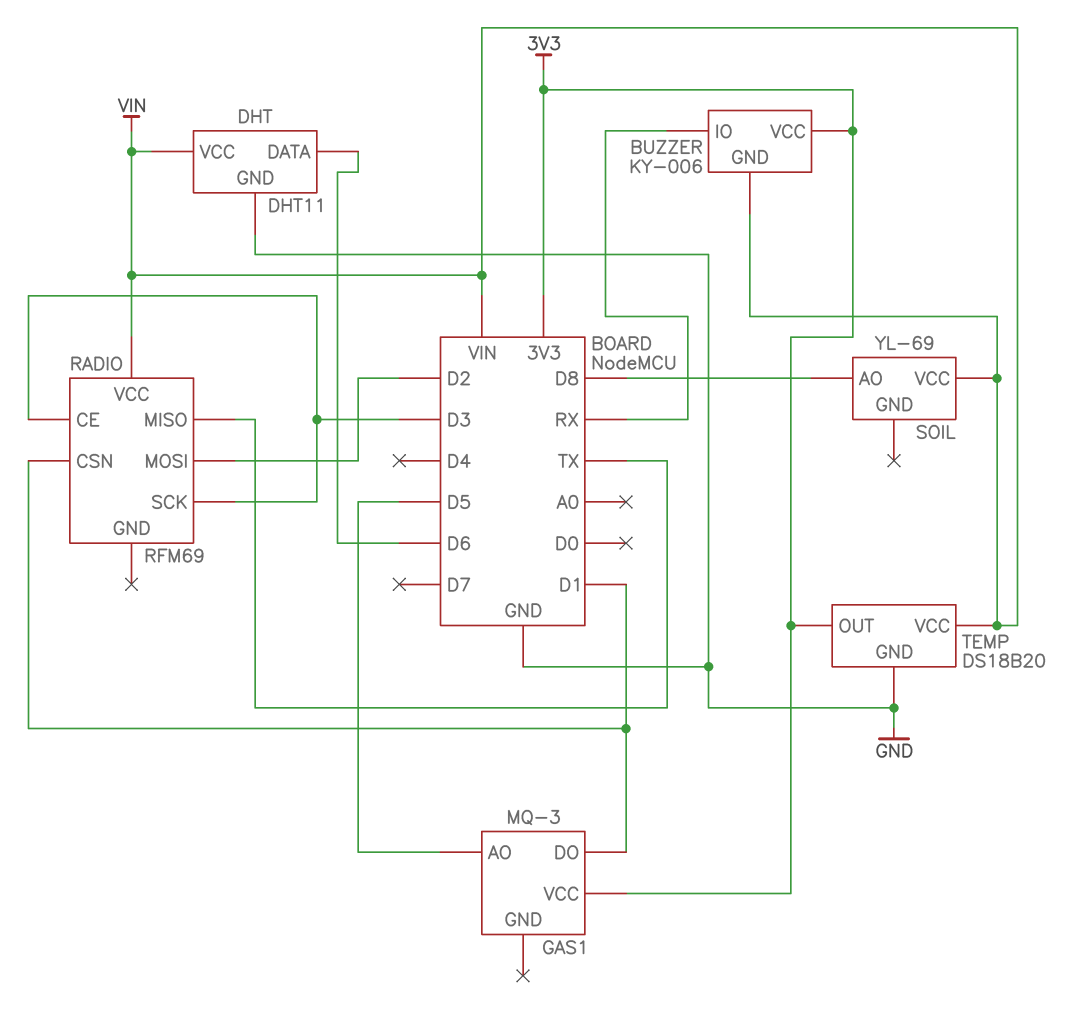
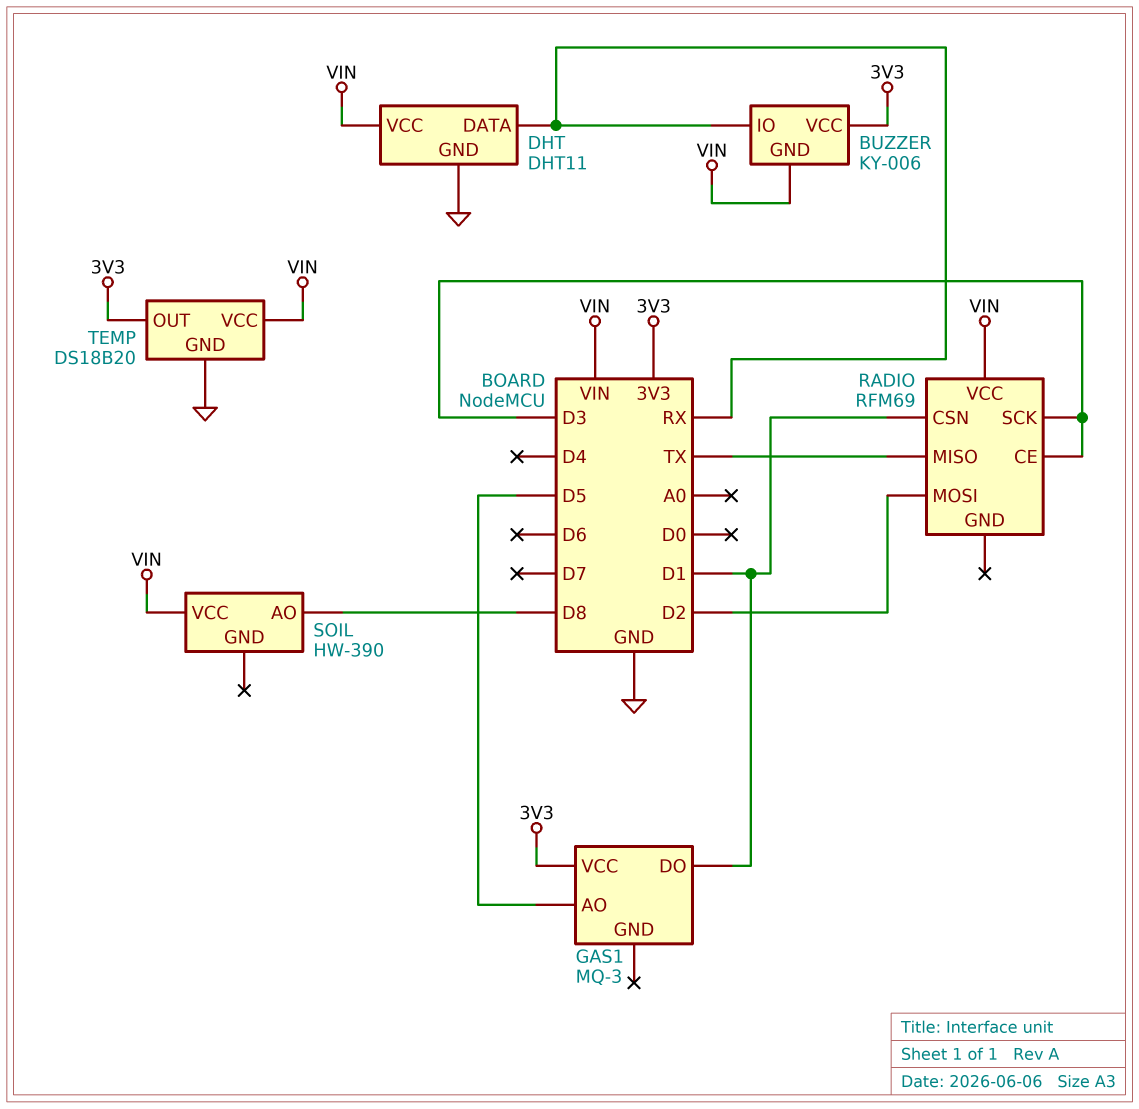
DHT pin DATA: D6 -> RX
SOIL: YL-69 -> HW-390

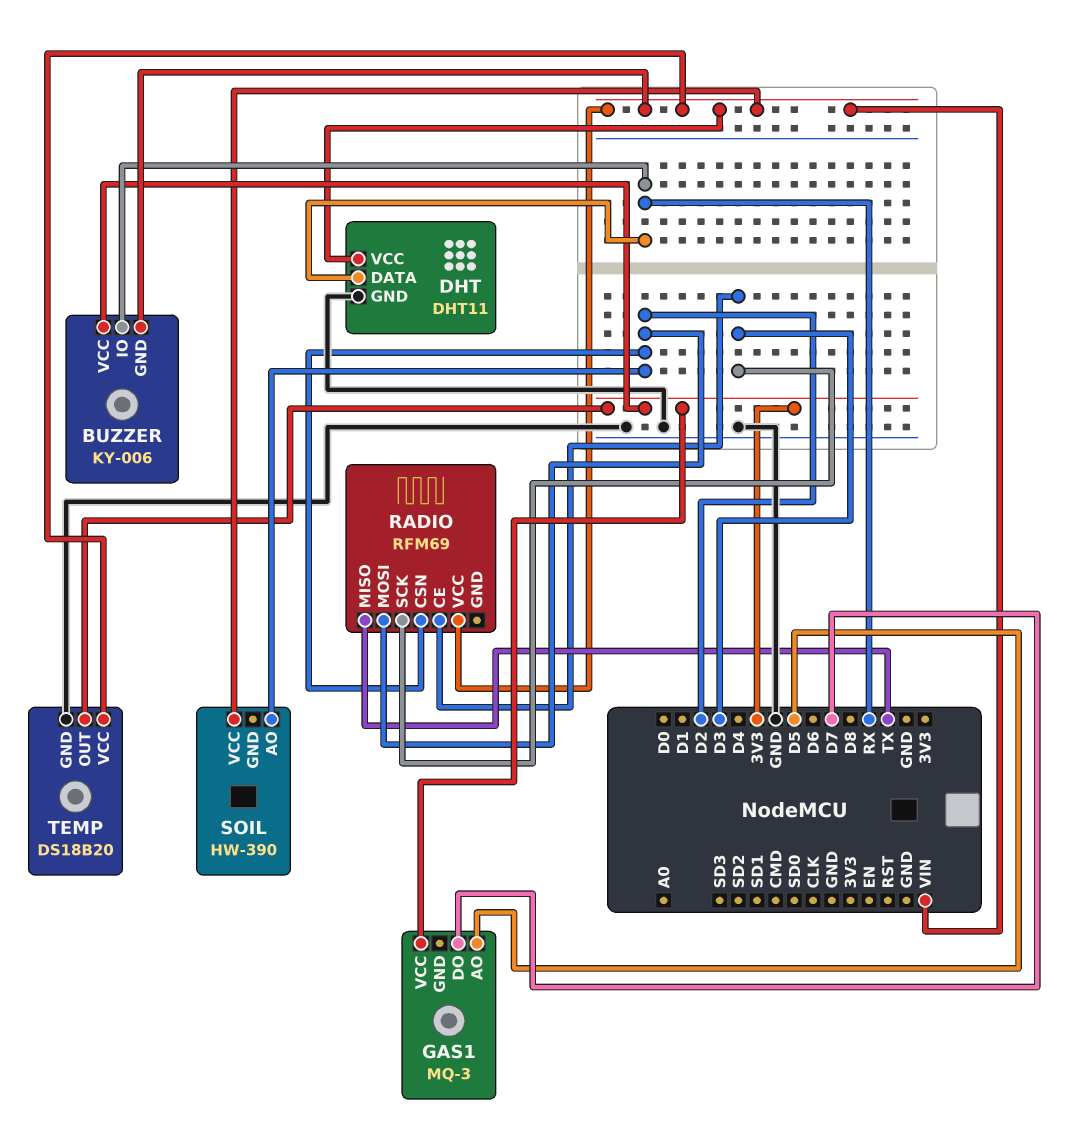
GAS1 pin DO: D1 -> D7
RADIO pin CSN: D1 -> D2
SOIL pin AO: D8 -> D2

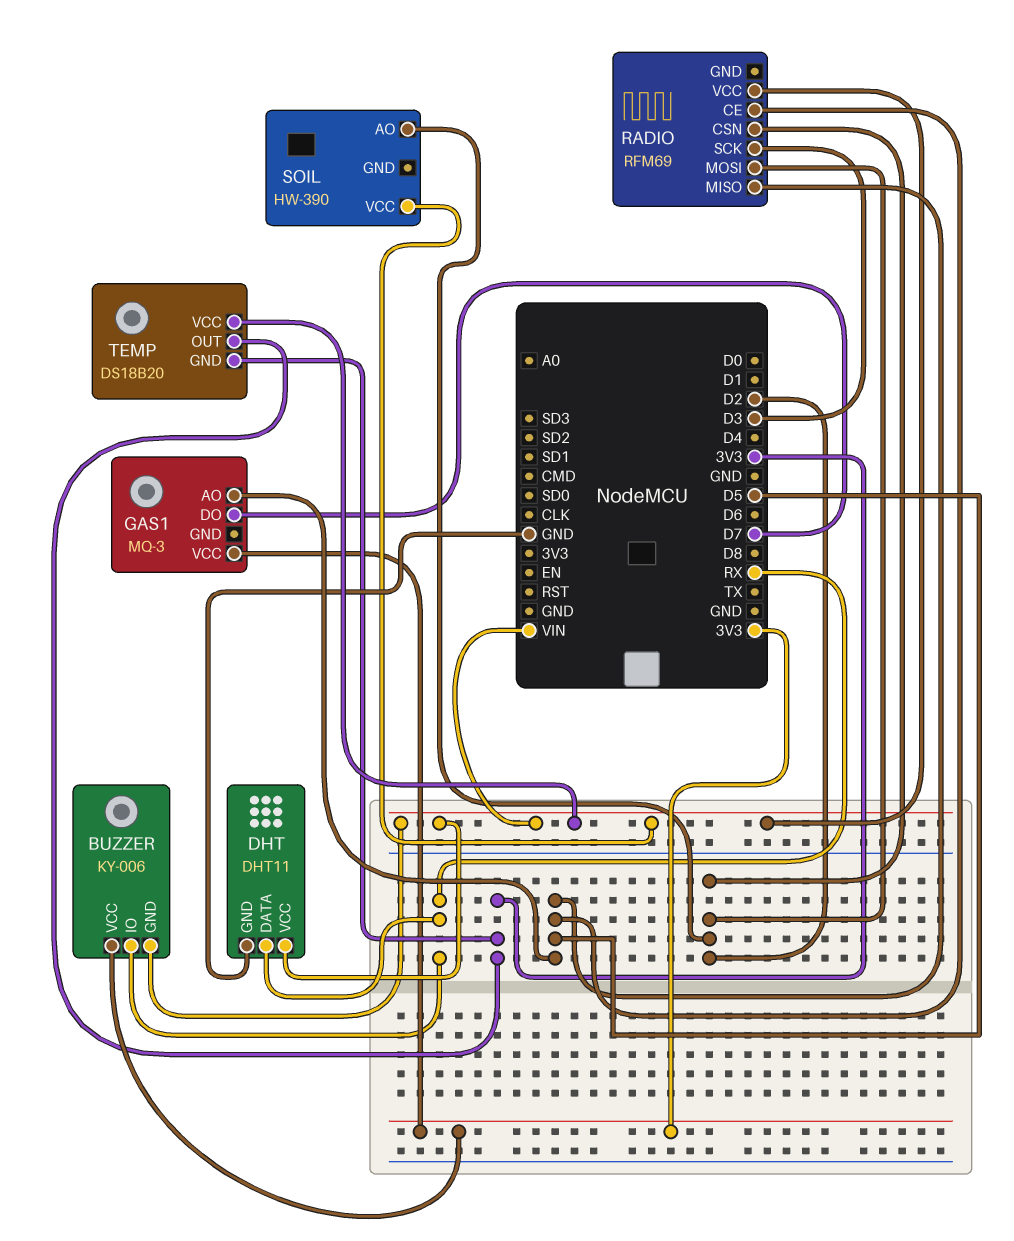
RADIO pin CE: D3 -> D5
RADIO pin MISO: TX -> D5
TEMP pin GND: GND -> 3V3

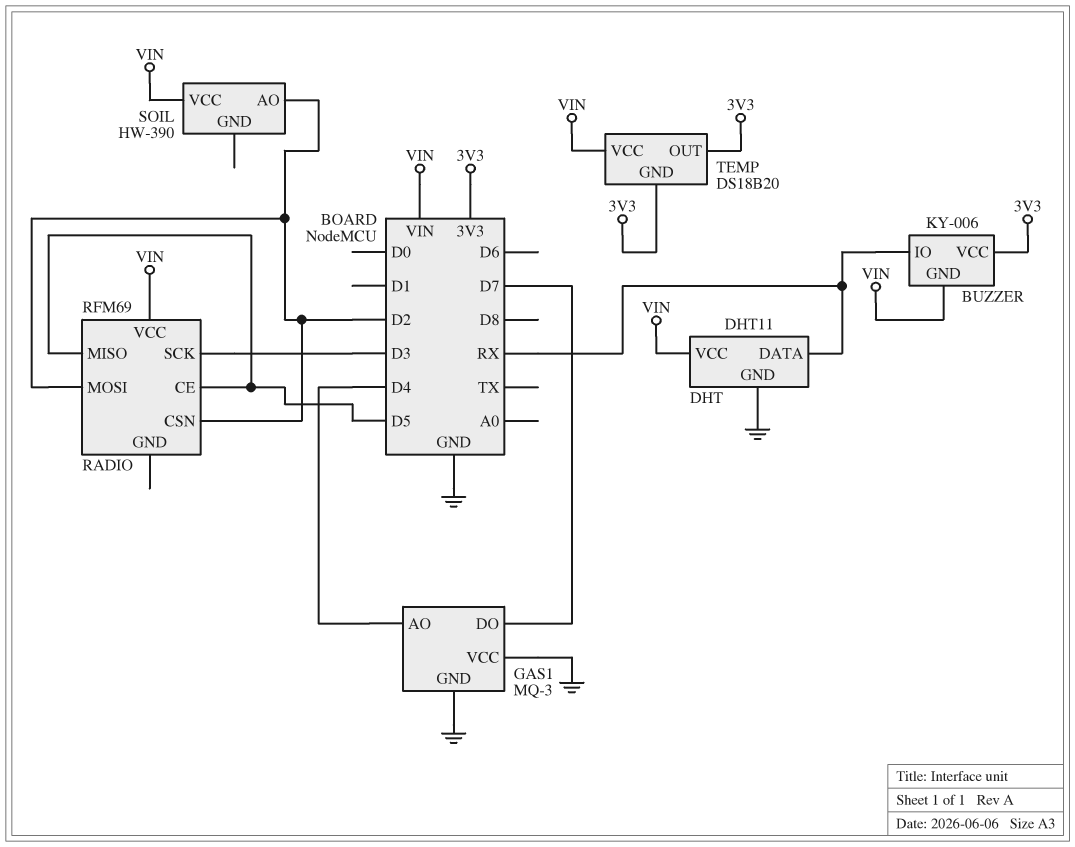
GAS1 pin AO: D5 -> D4
GAS1 pin GND: none -> GND
GAS1 pin VCC: 3V3 -> GND

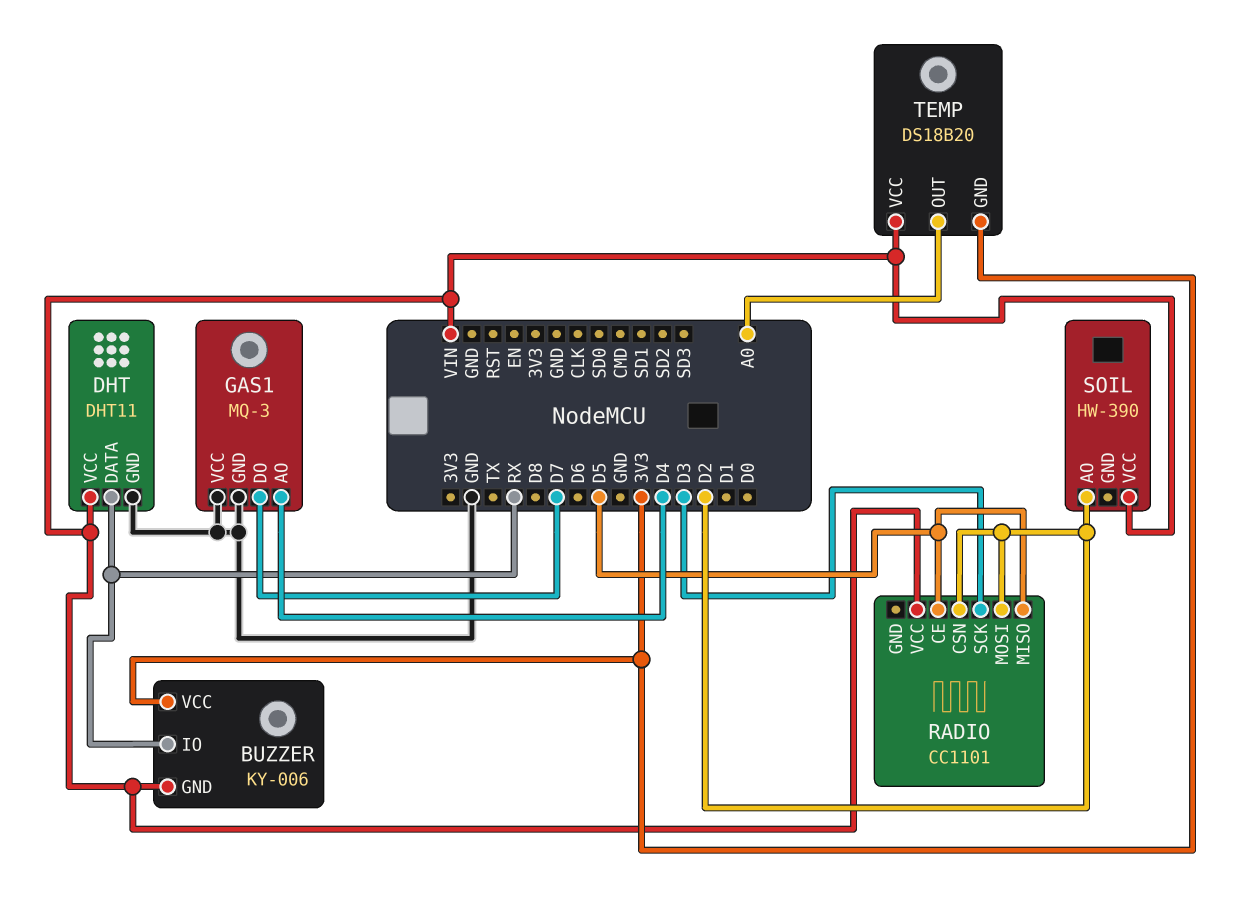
RADIO: RFM69 -> CC1101
TEMP pin OUT: 3V3 -> A0

